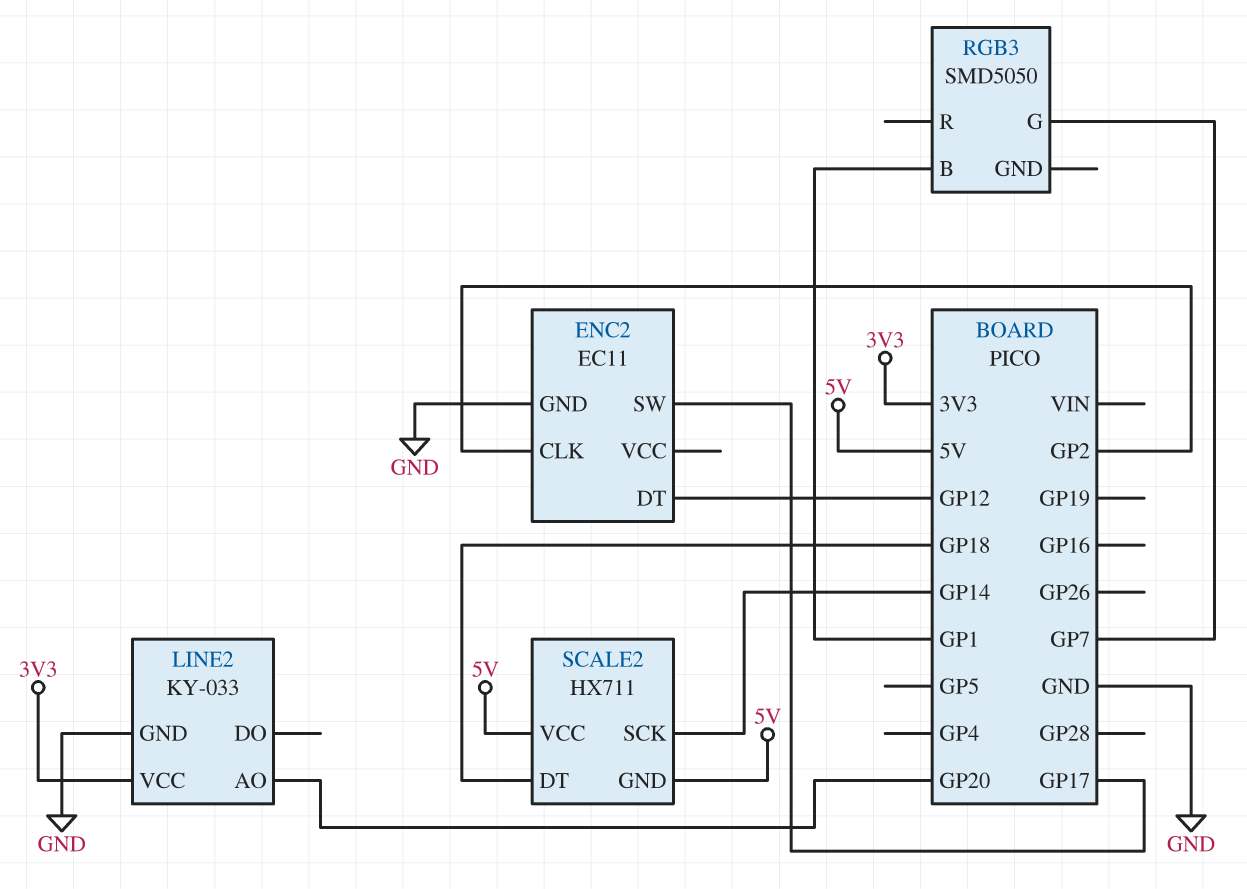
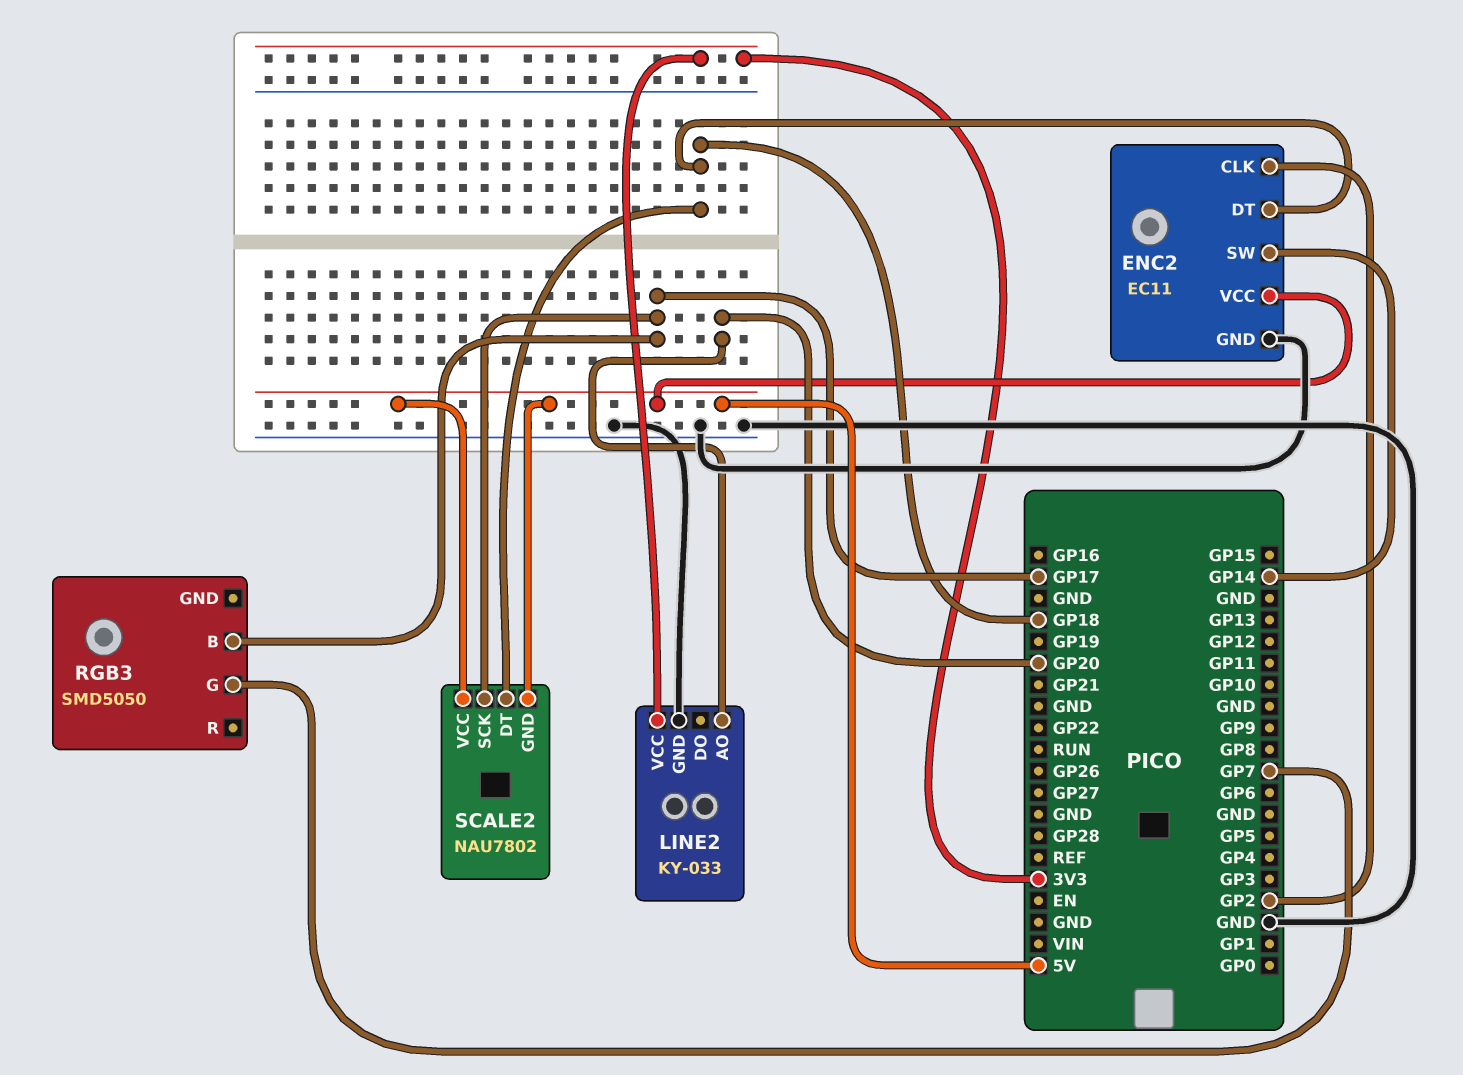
ENC2 pin DT: GP12 -> GP18
ENC2 pin SW: GP17 -> GP14
ENC2 pin VCC: none -> 5V
RGB3 pin B: GP1 -> GP17
SCALE2: HX711 -> NAU7802
SCALE2 pin SCK: GP14 -> GP17

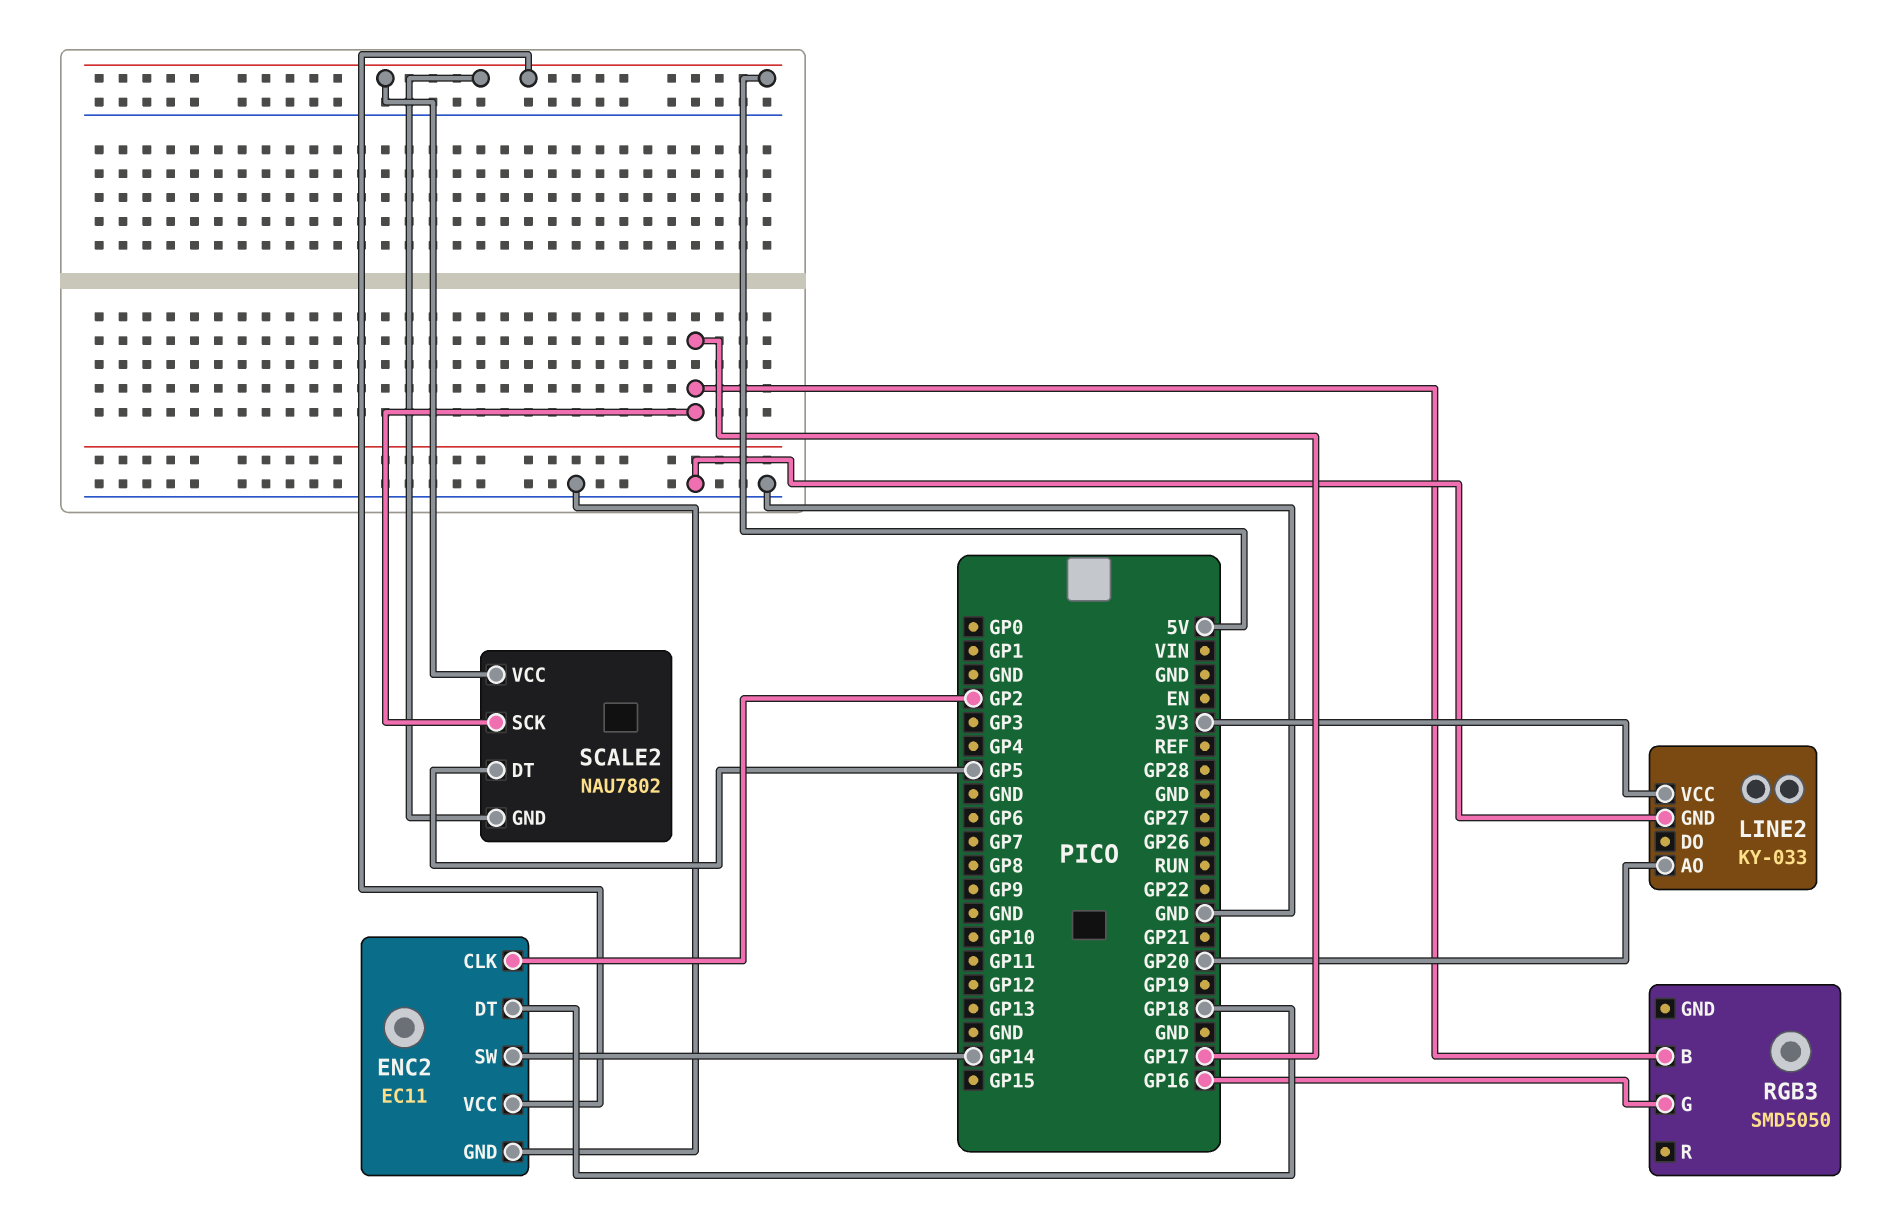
RGB3 pin G: GP7 -> GP16
SCALE2 pin DT: GP18 -> GP5

